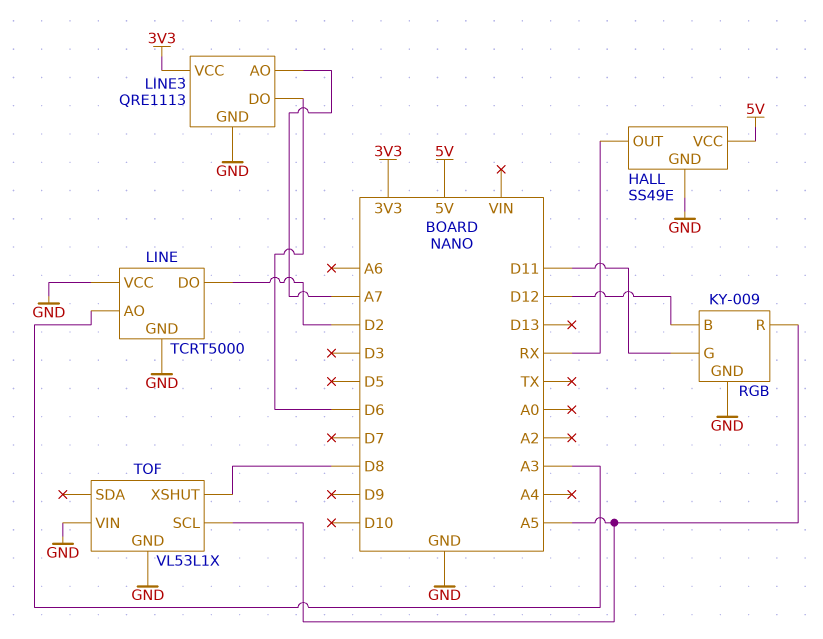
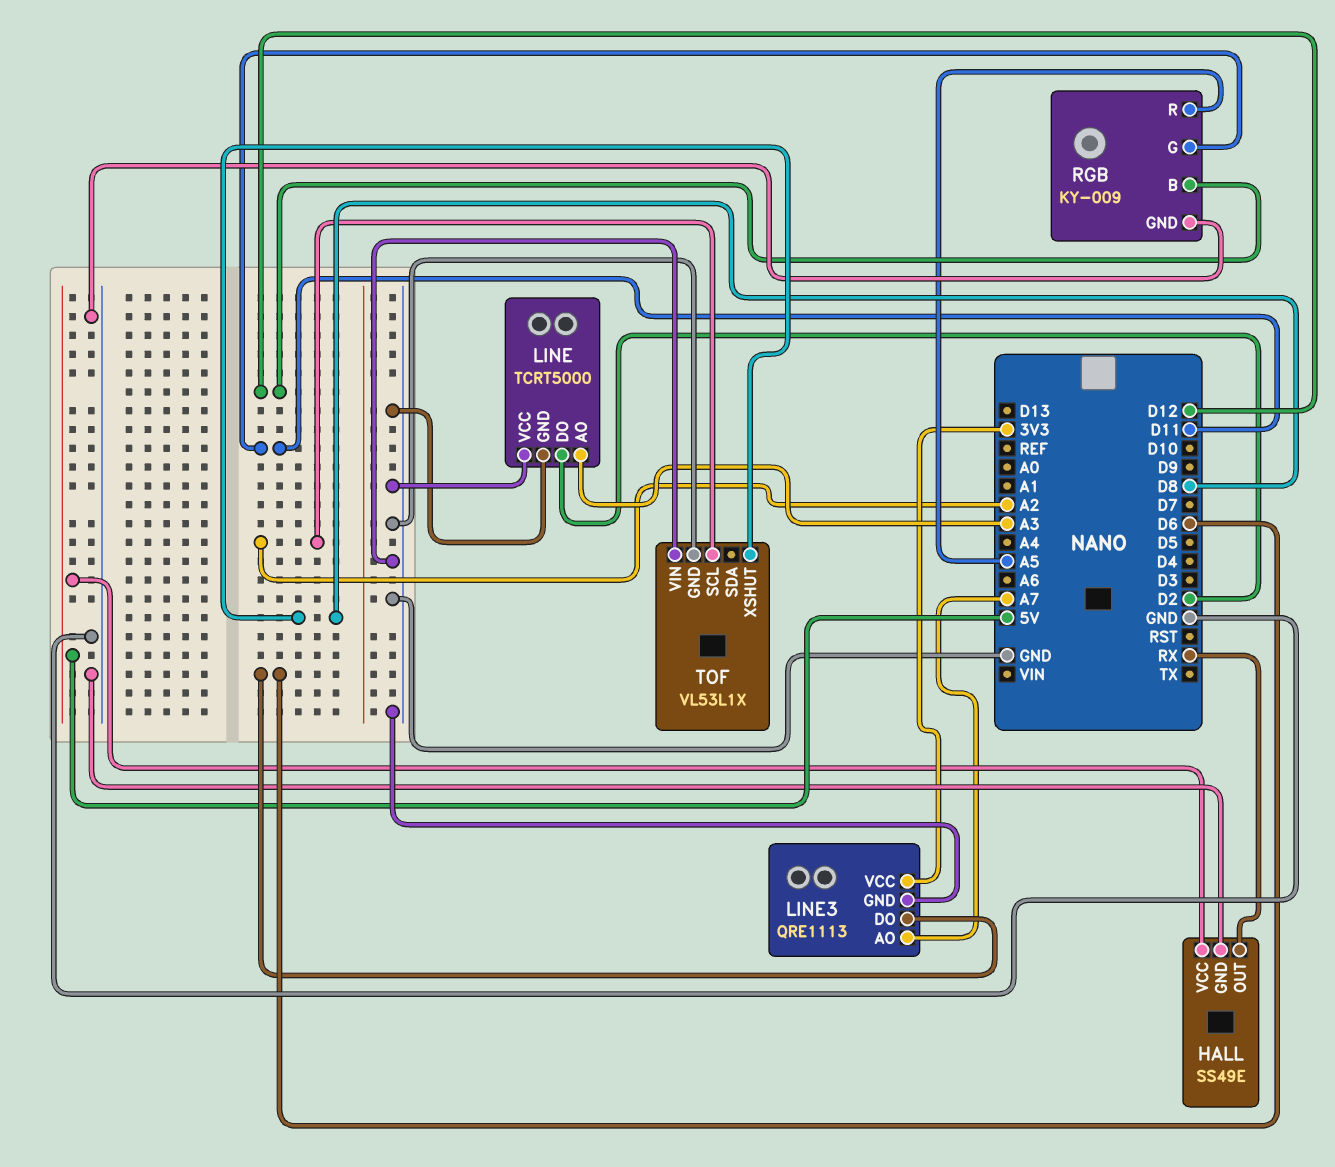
TOF pin SCL: A5 -> A2

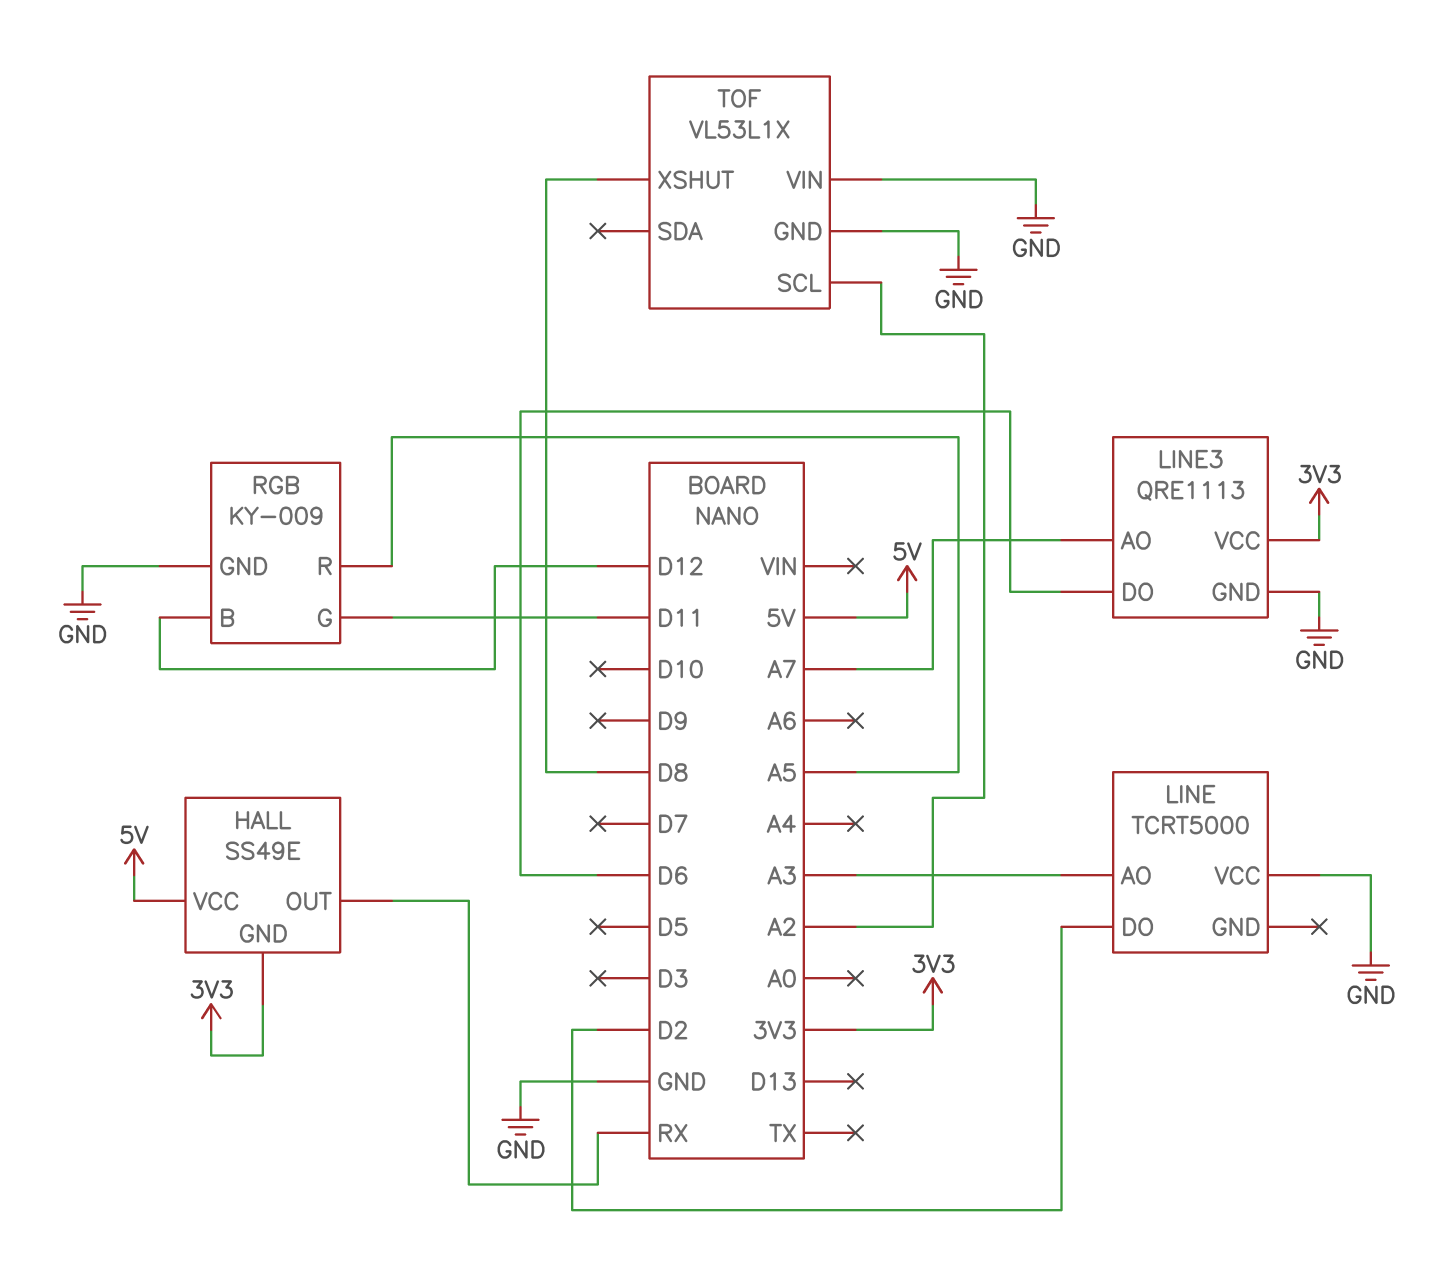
HALL pin GND: GND -> 3V3
LINE pin GND: GND -> none

